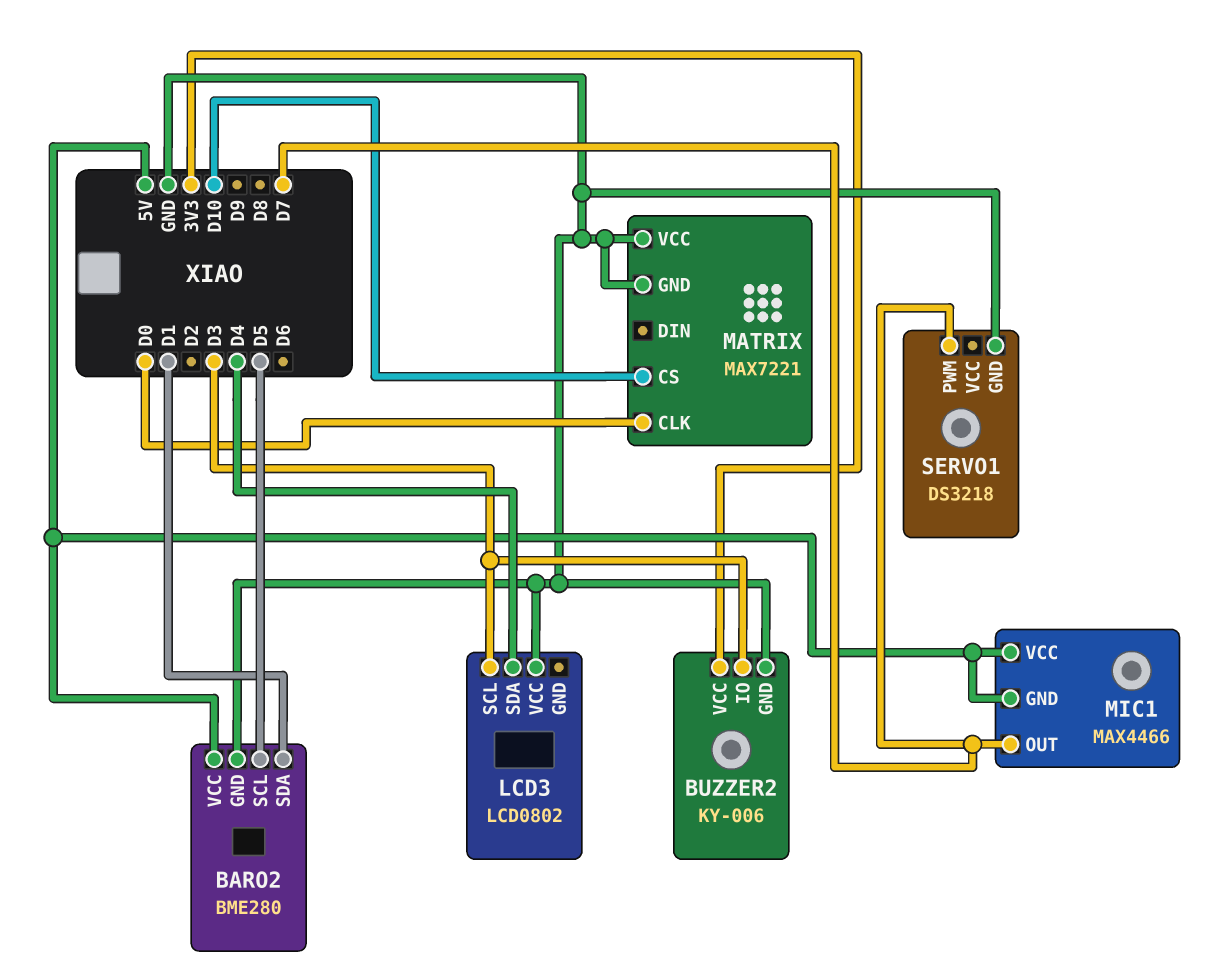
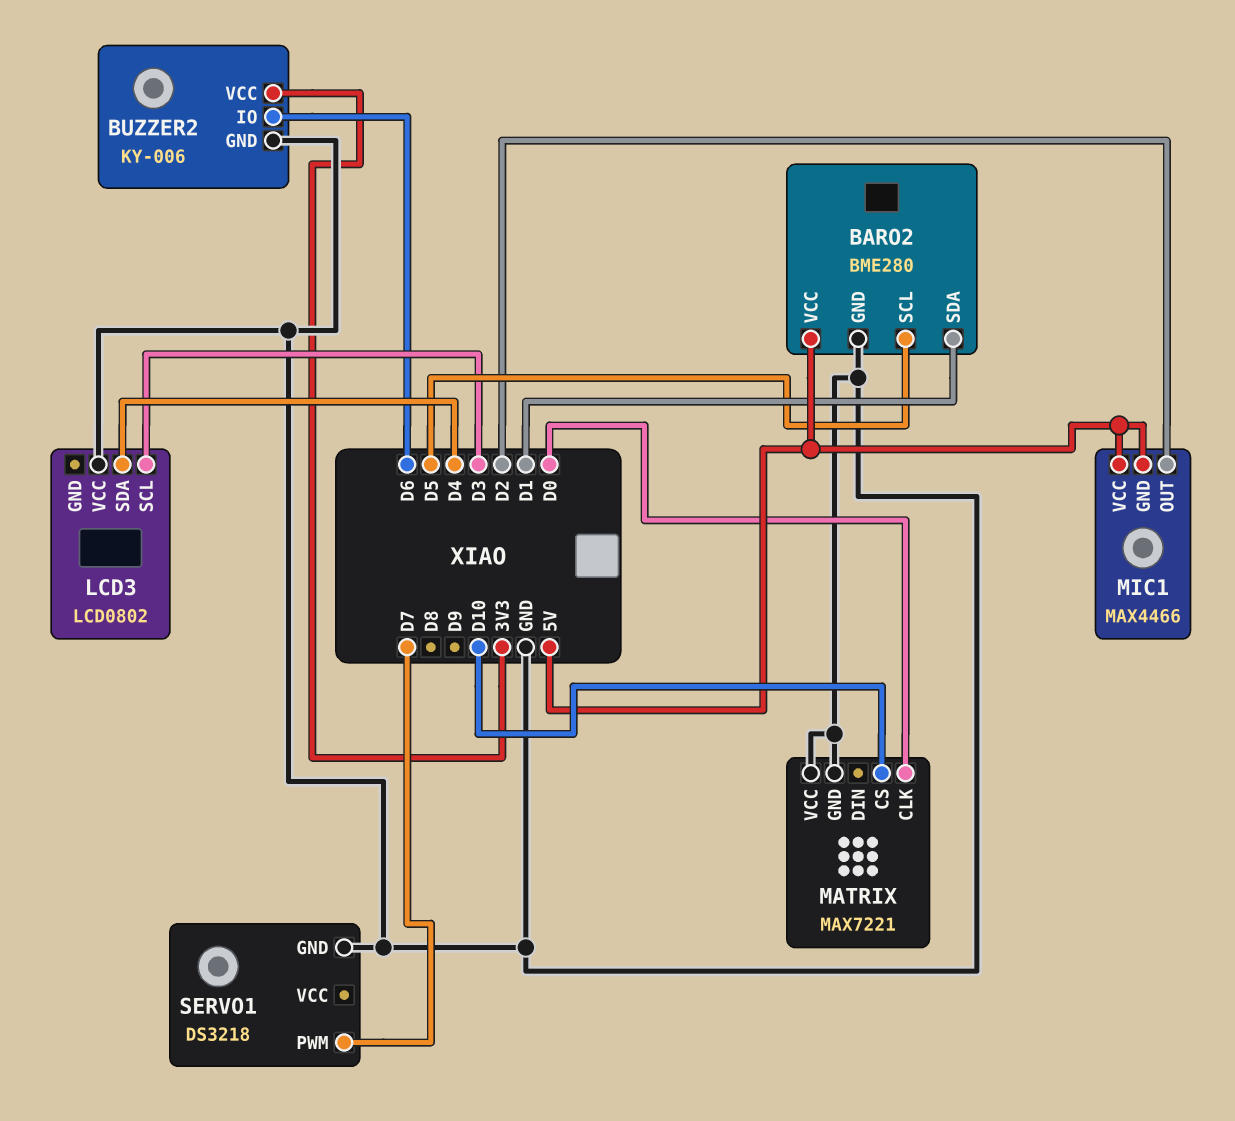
BUZZER2 pin IO: D3 -> D6
MIC1 pin OUT: D7 -> D2

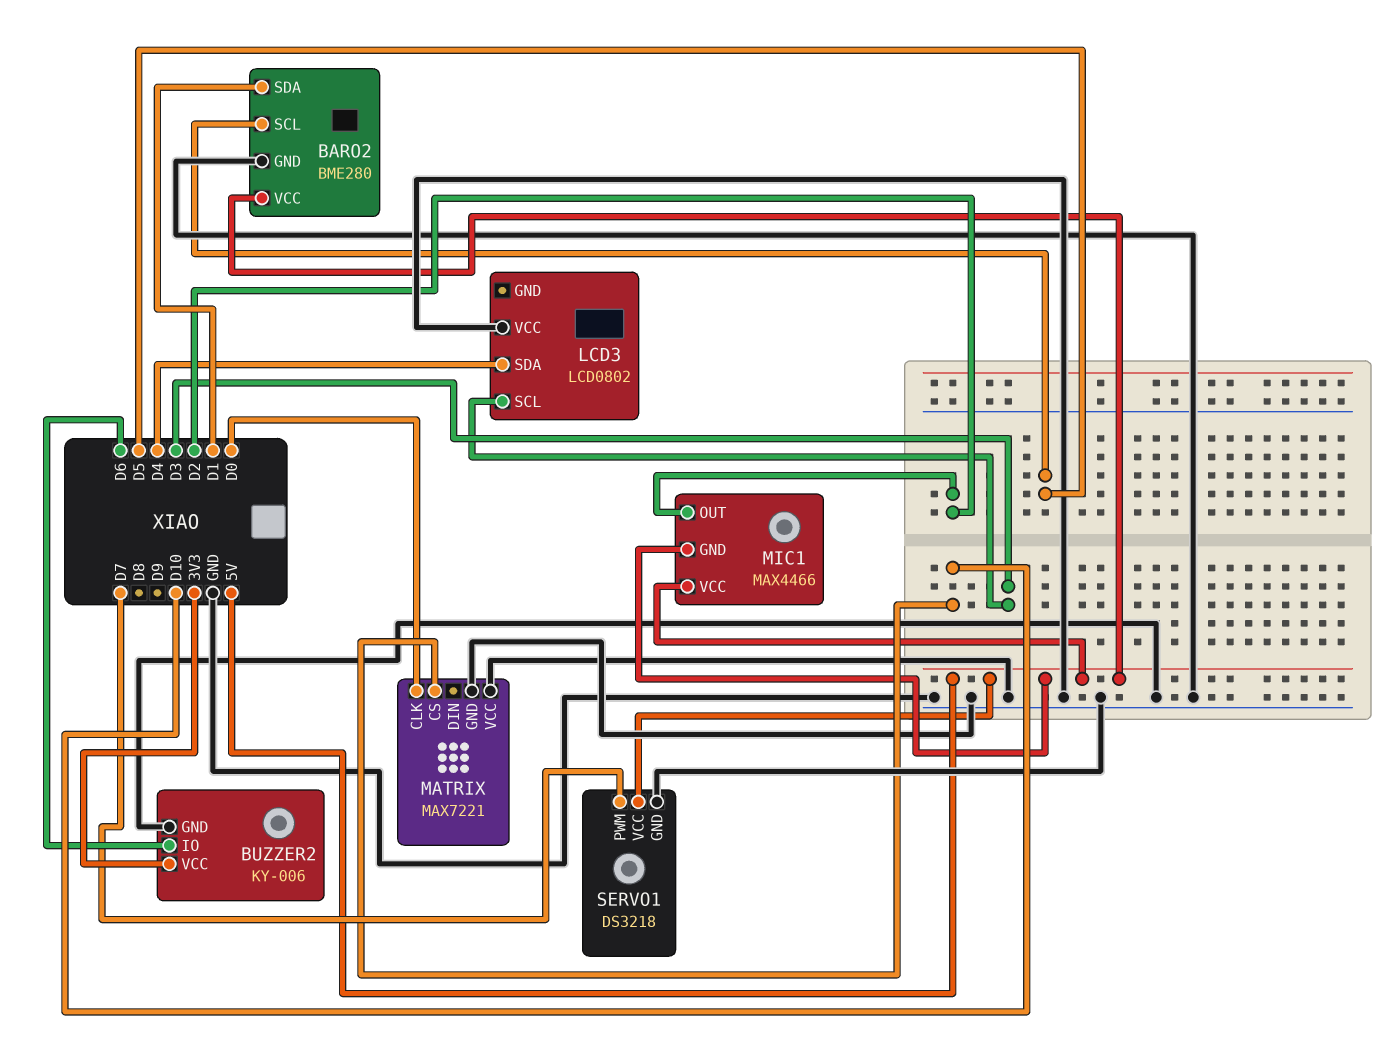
SERVO1 pin VCC: none -> 5V

